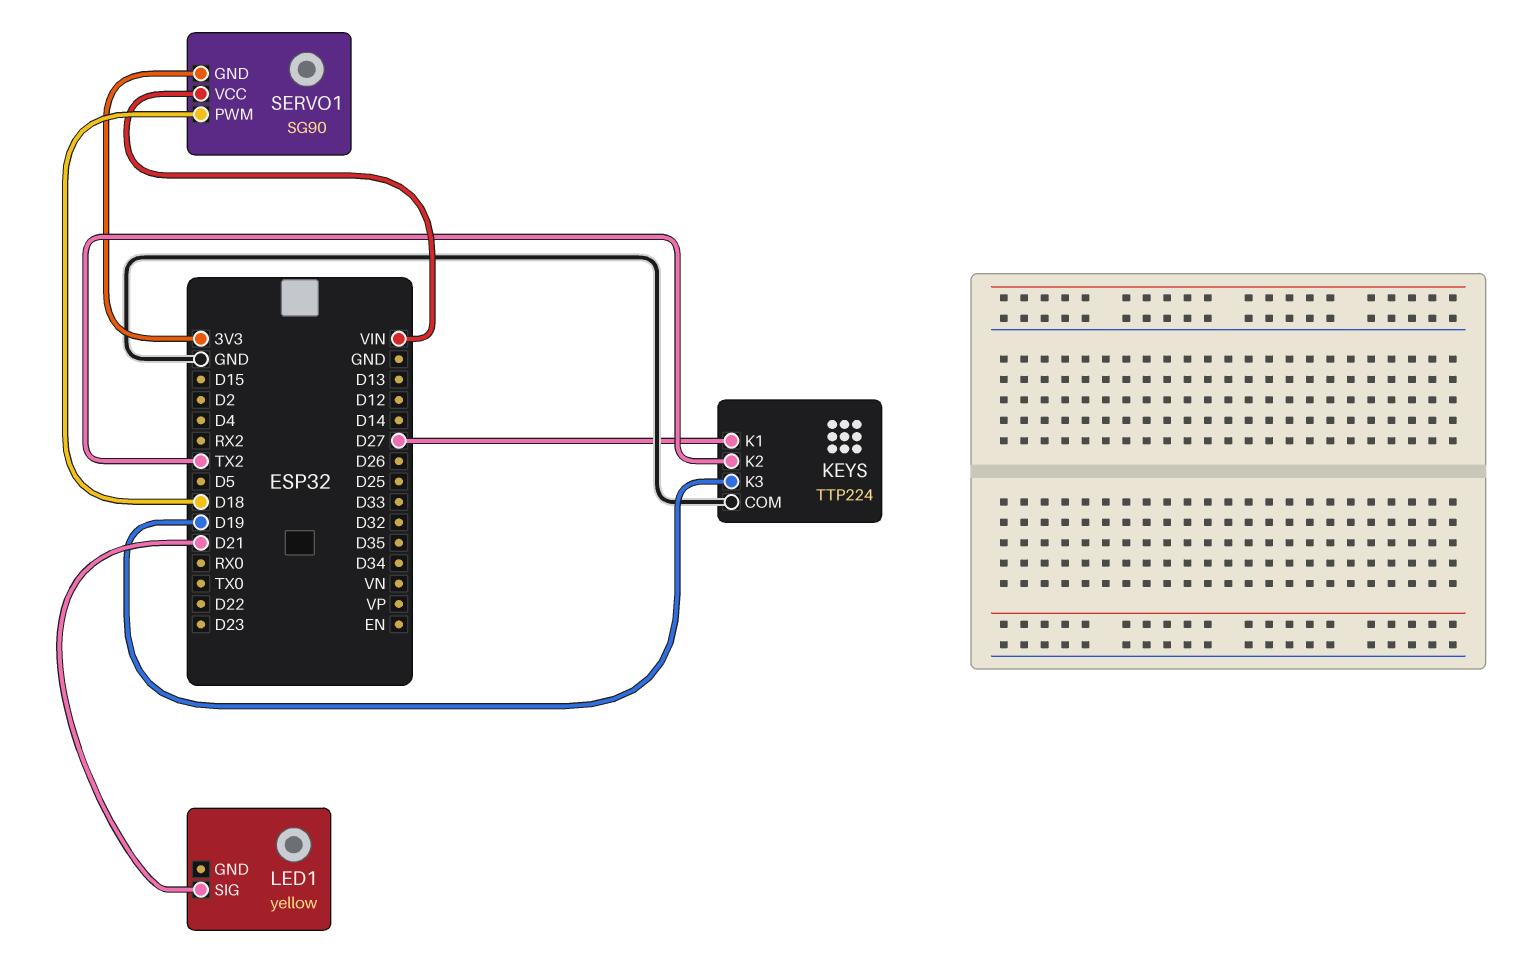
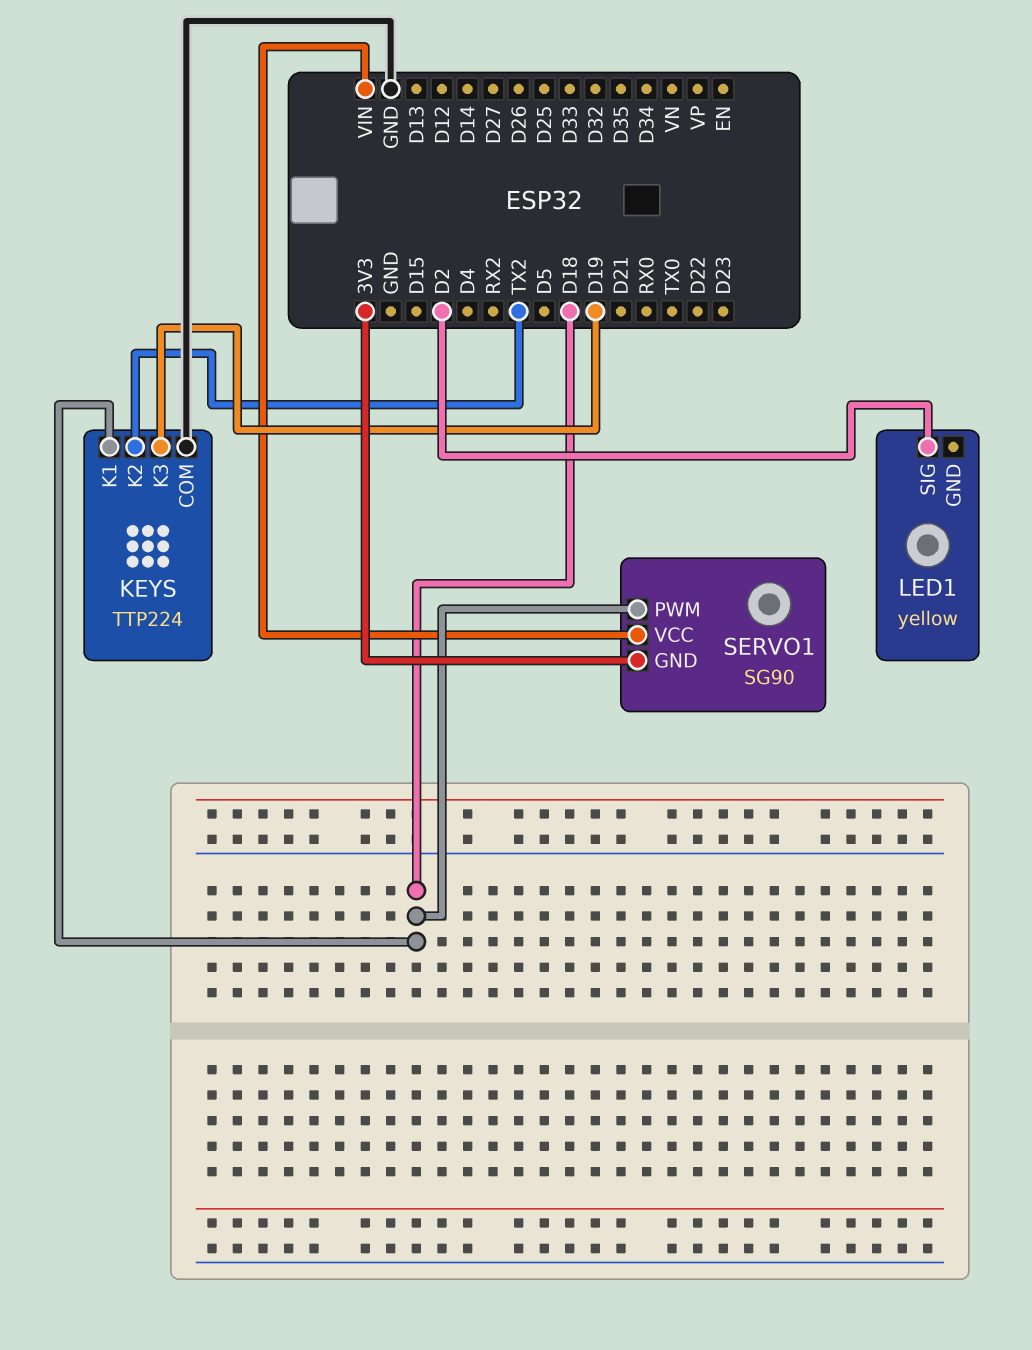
KEYS pin K1: D27 -> D18
LED1 pin SIG: D21 -> D2

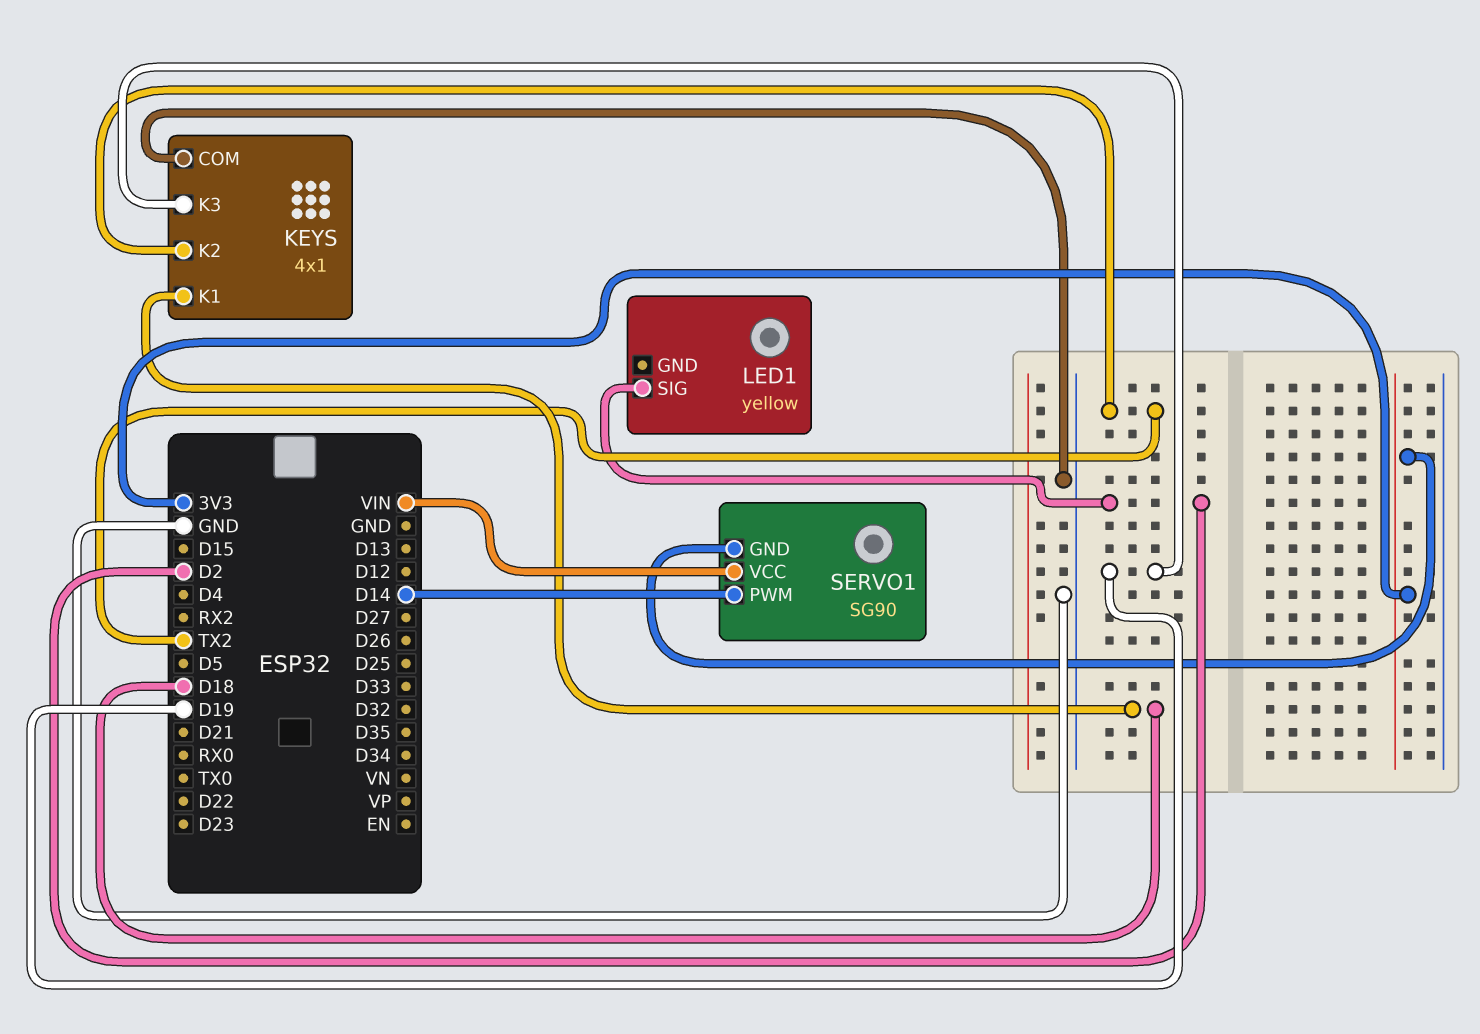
KEYS: TTP224 -> 4x1
SERVO1 pin PWM: D18 -> D14

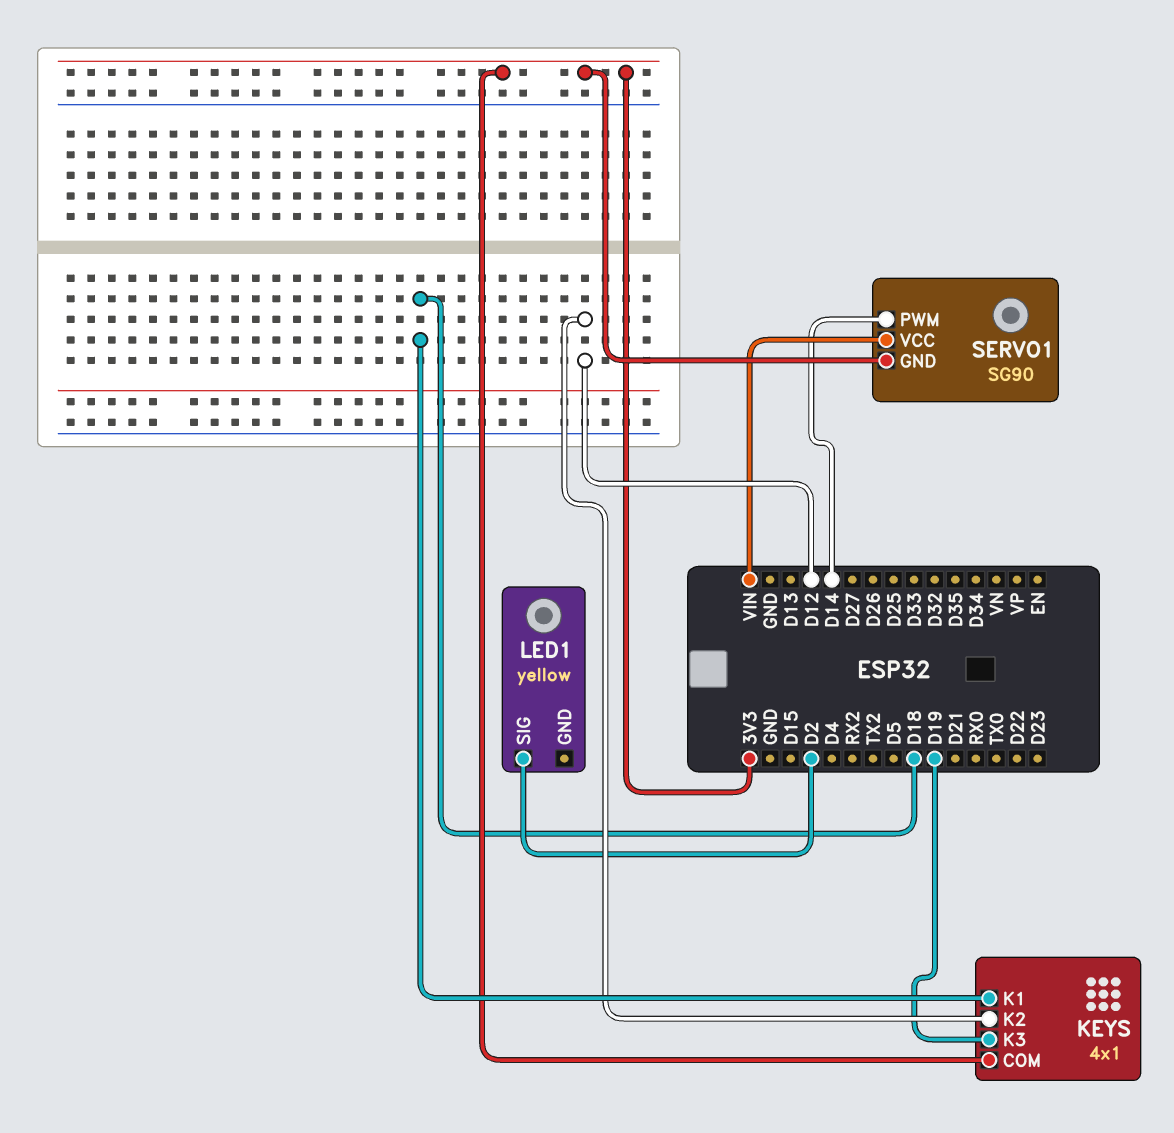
KEYS pin COM: GND -> 3V3
KEYS pin K2: TX2 -> D12

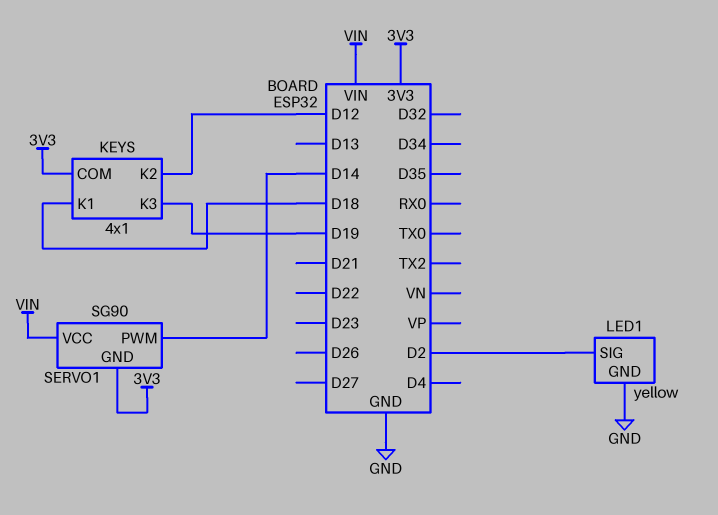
LED1 pin GND: none -> GND

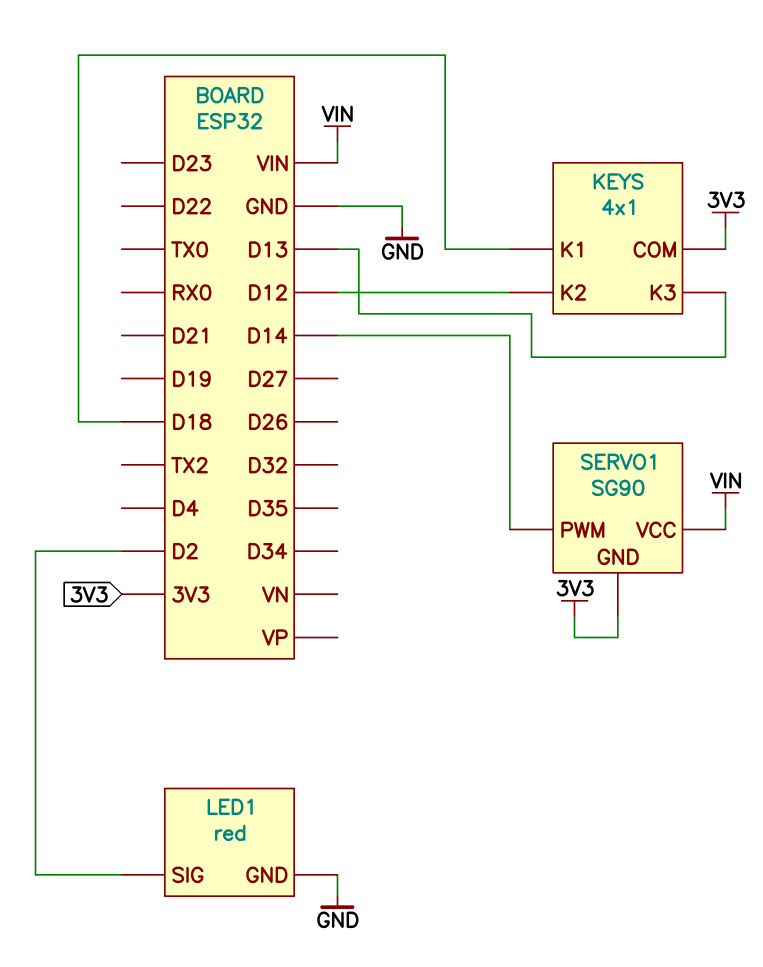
KEYS pin K3: D19 -> D13
LED1: yellow -> red

